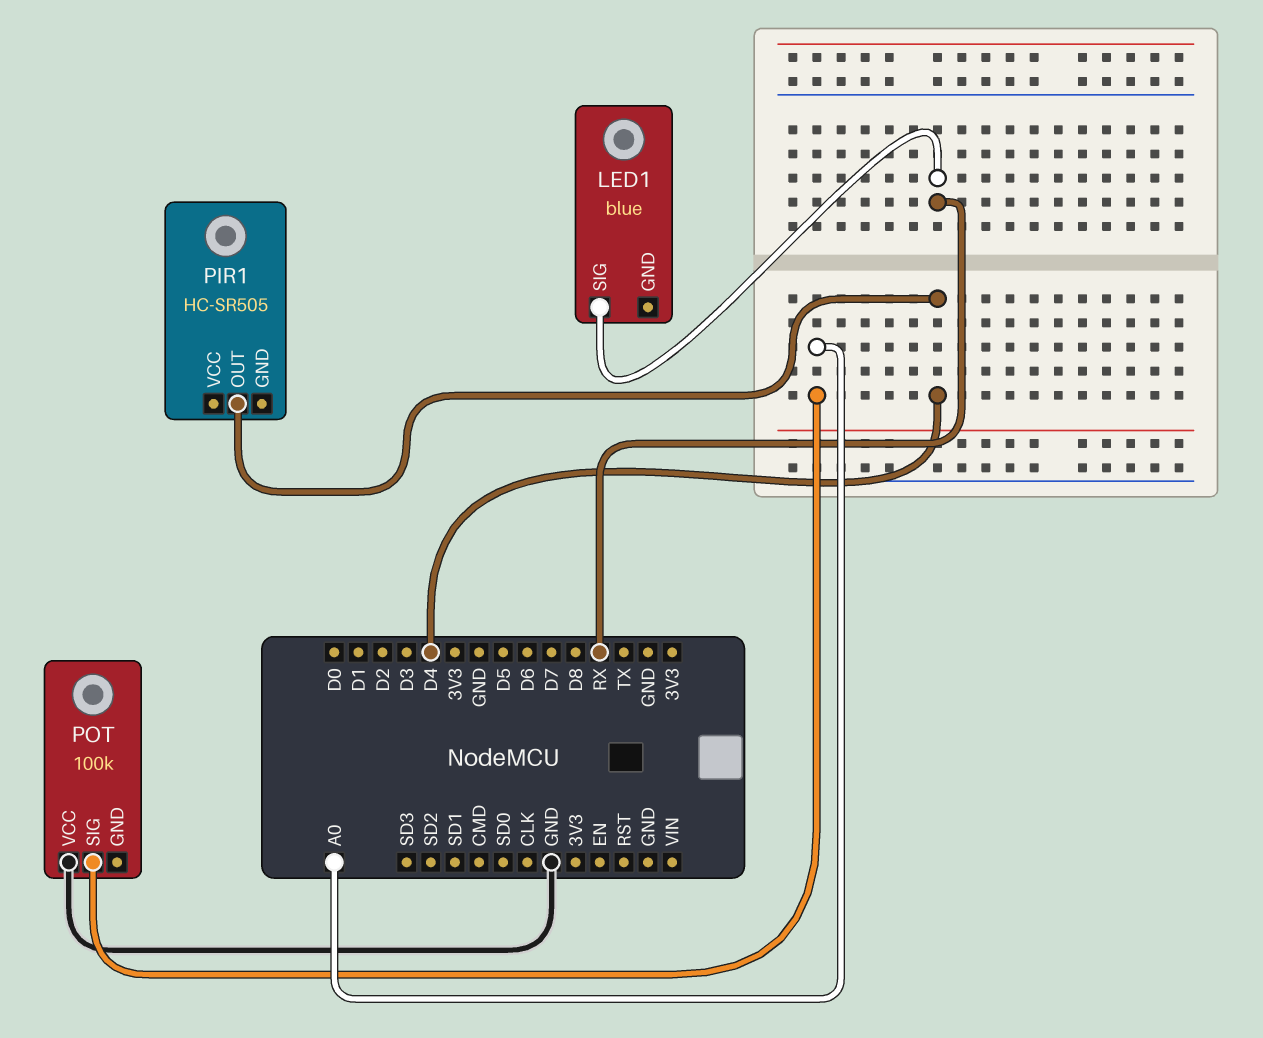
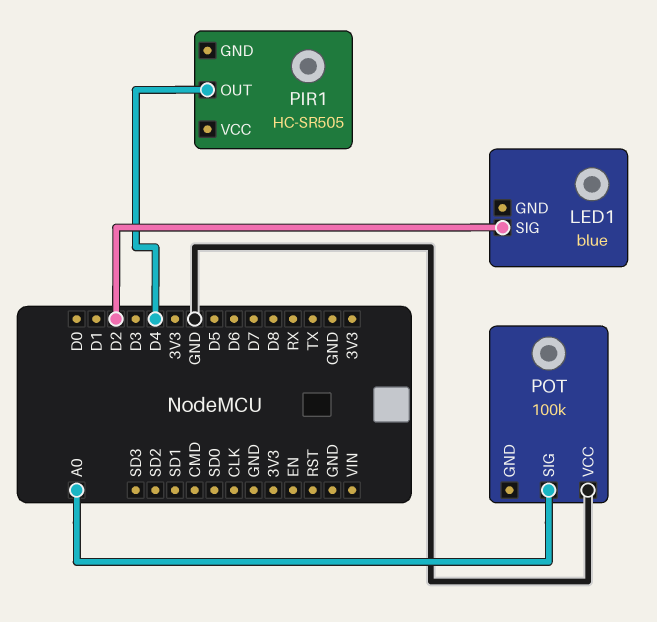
LED1 pin SIG: RX -> D2

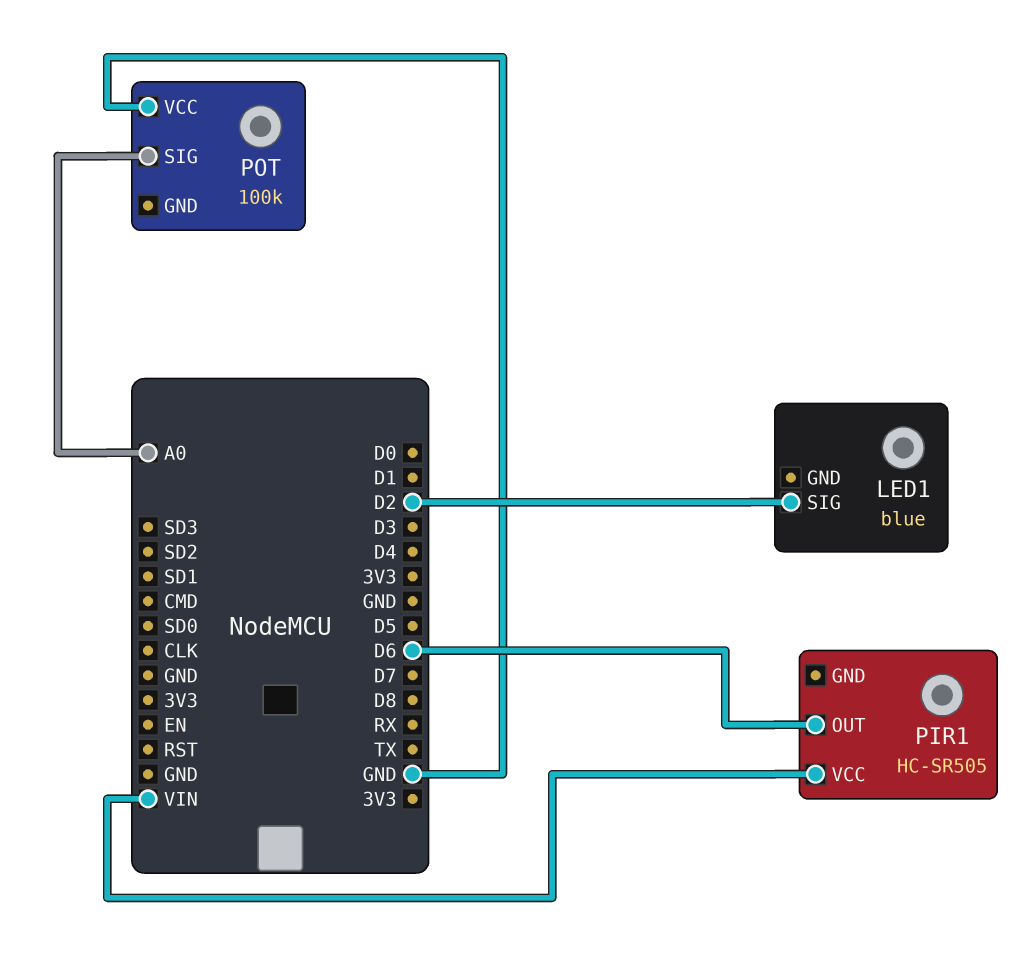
PIR1 pin OUT: D4 -> D6
PIR1 pin VCC: none -> VIN

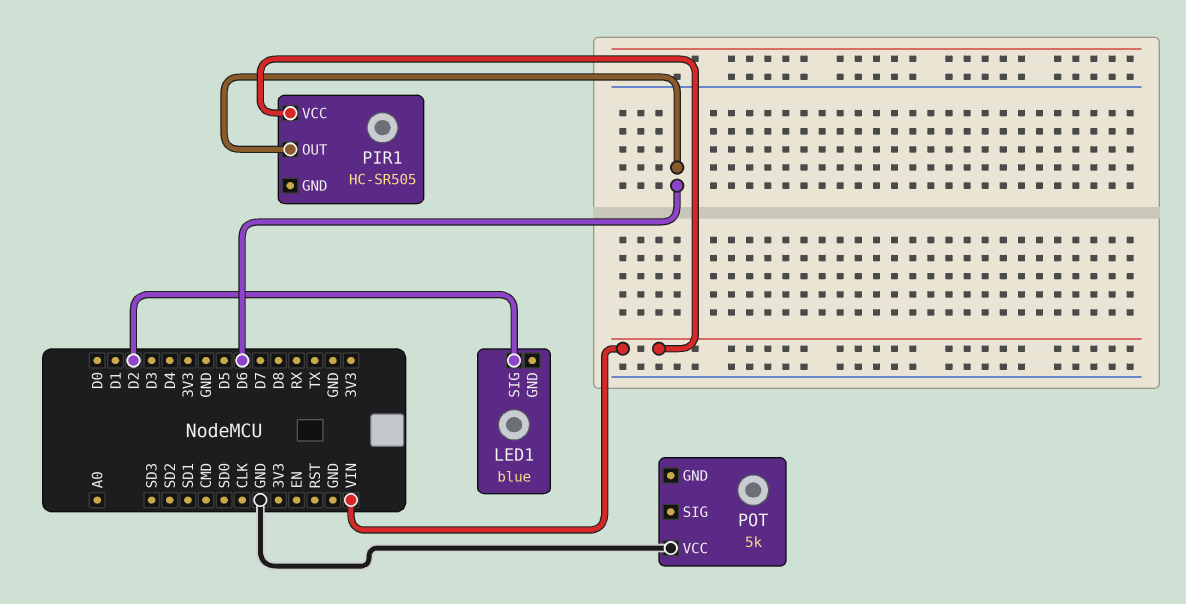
POT: 100k -> 5k
POT pin SIG: A0 -> none

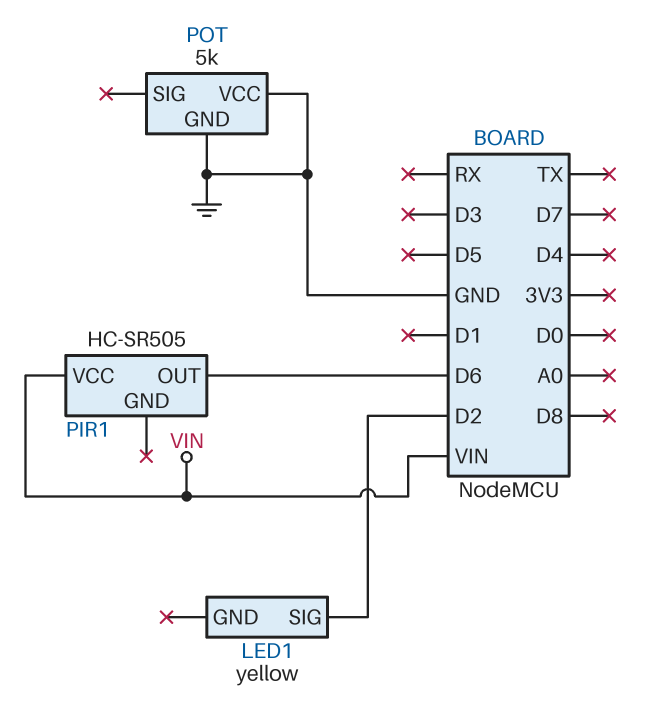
LED1: blue -> yellow
POT pin GND: none -> GND

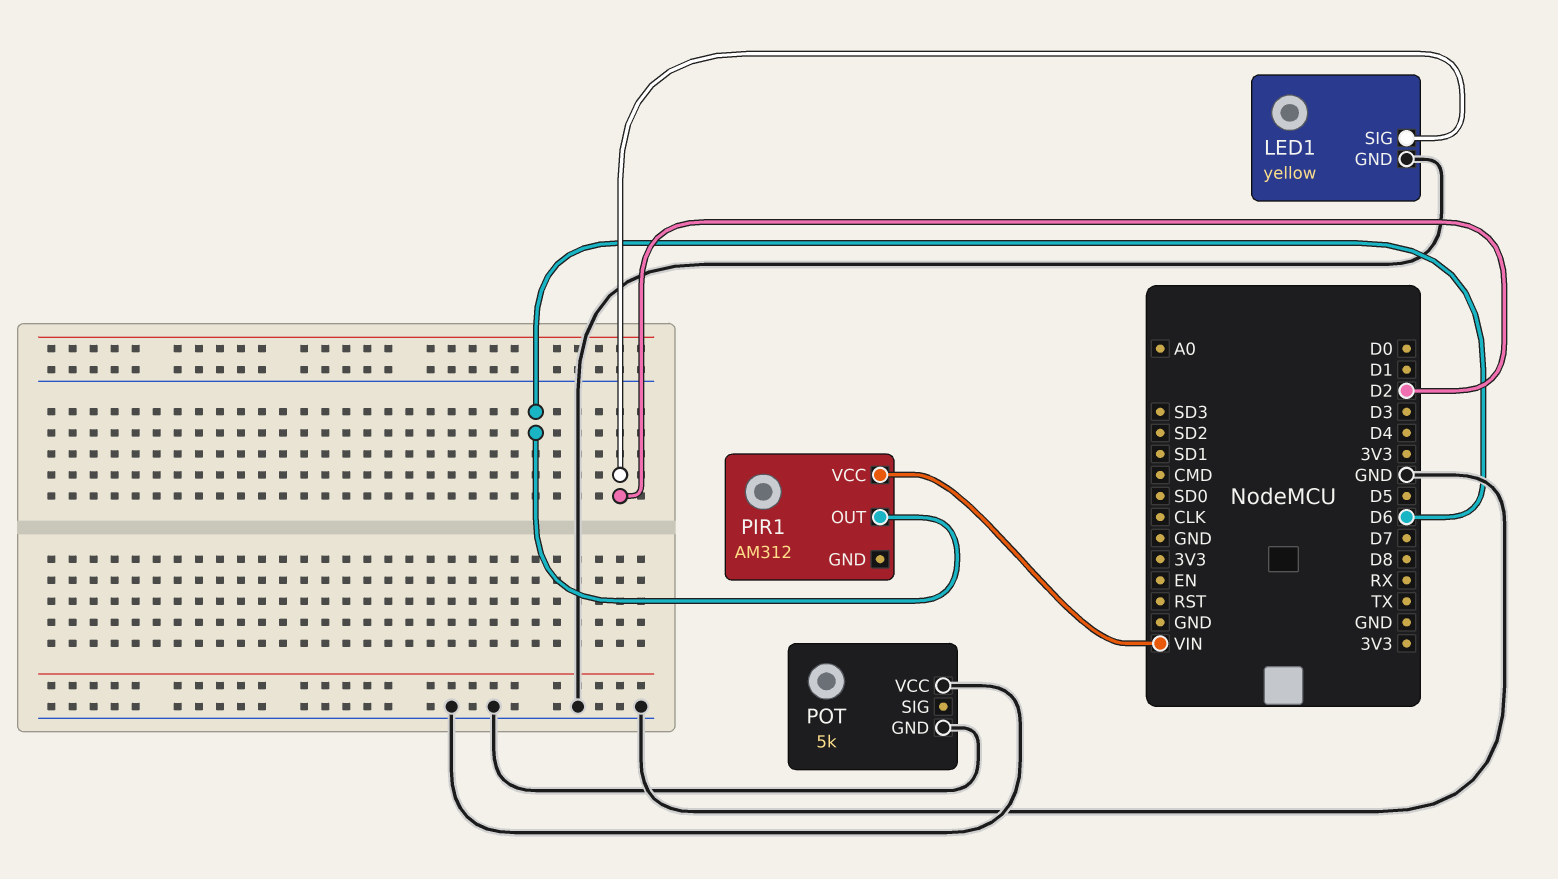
LED1 pin GND: none -> GND
PIR1: HC-SR505 -> AM312

